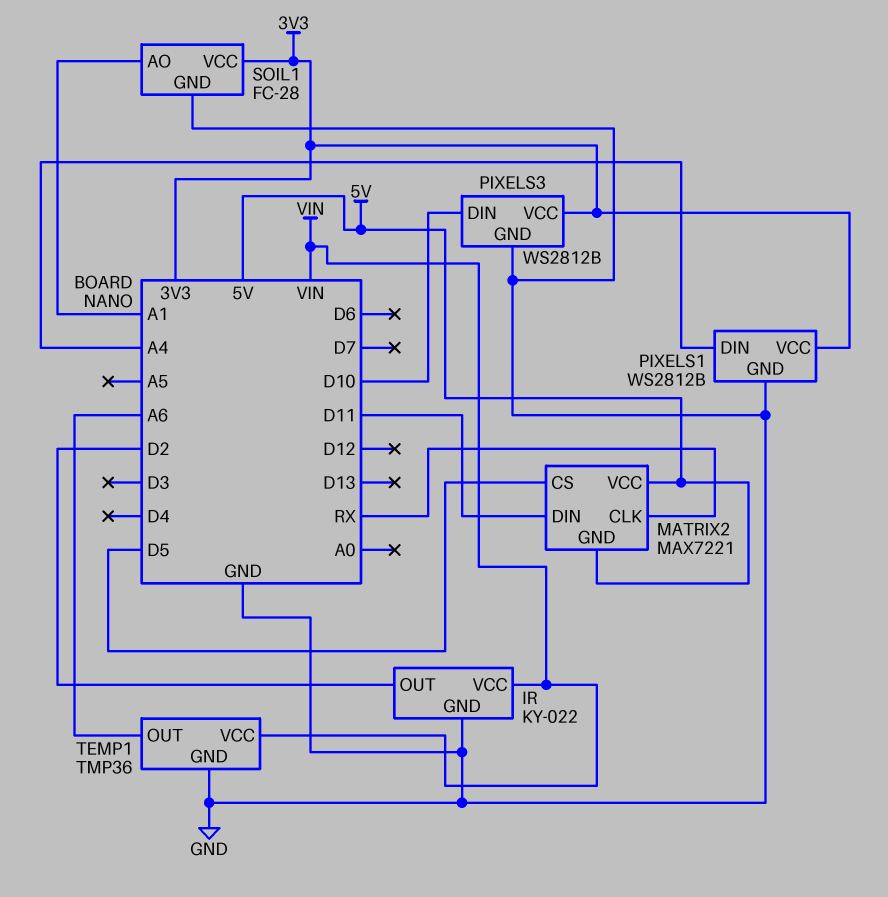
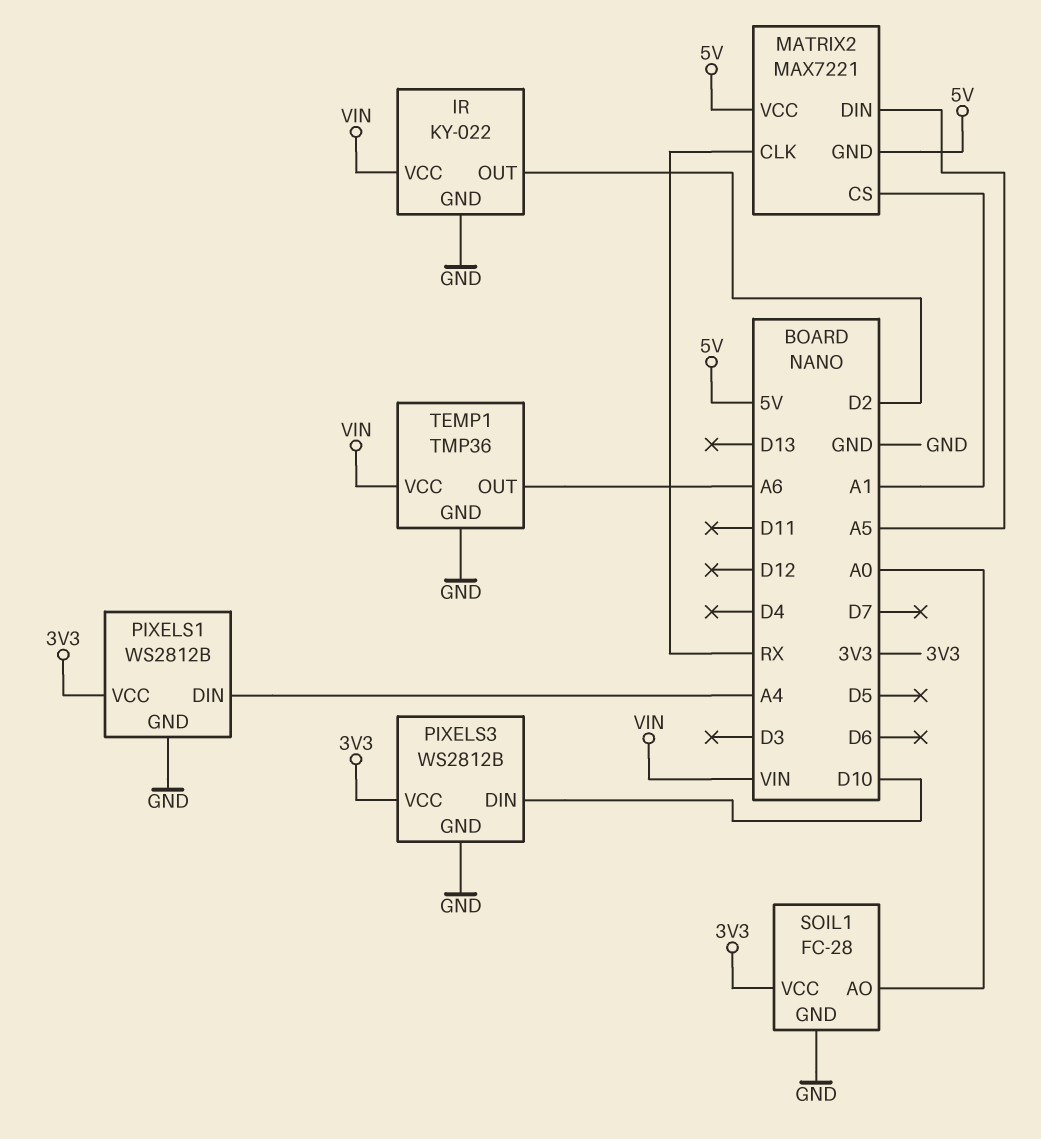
MATRIX2 pin CS: D5 -> A1
MATRIX2 pin DIN: D11 -> A5
SOIL1 pin AO: A1 -> A0

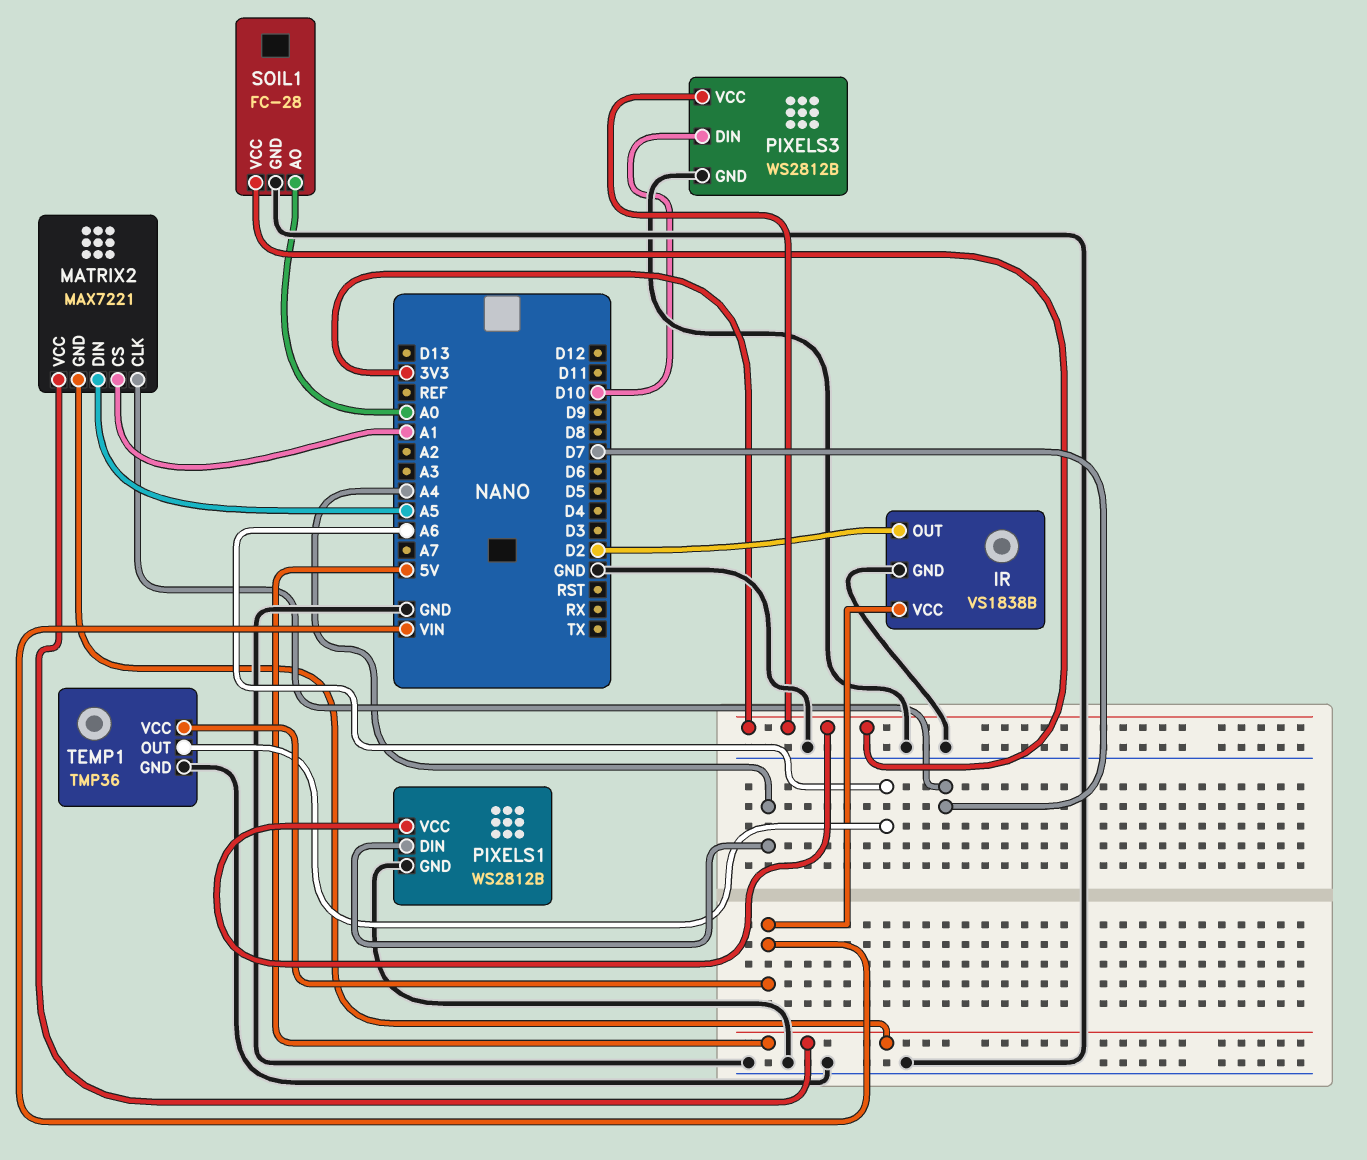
IR: KY-022 -> VS1838B
MATRIX2 pin CLK: RX -> D7

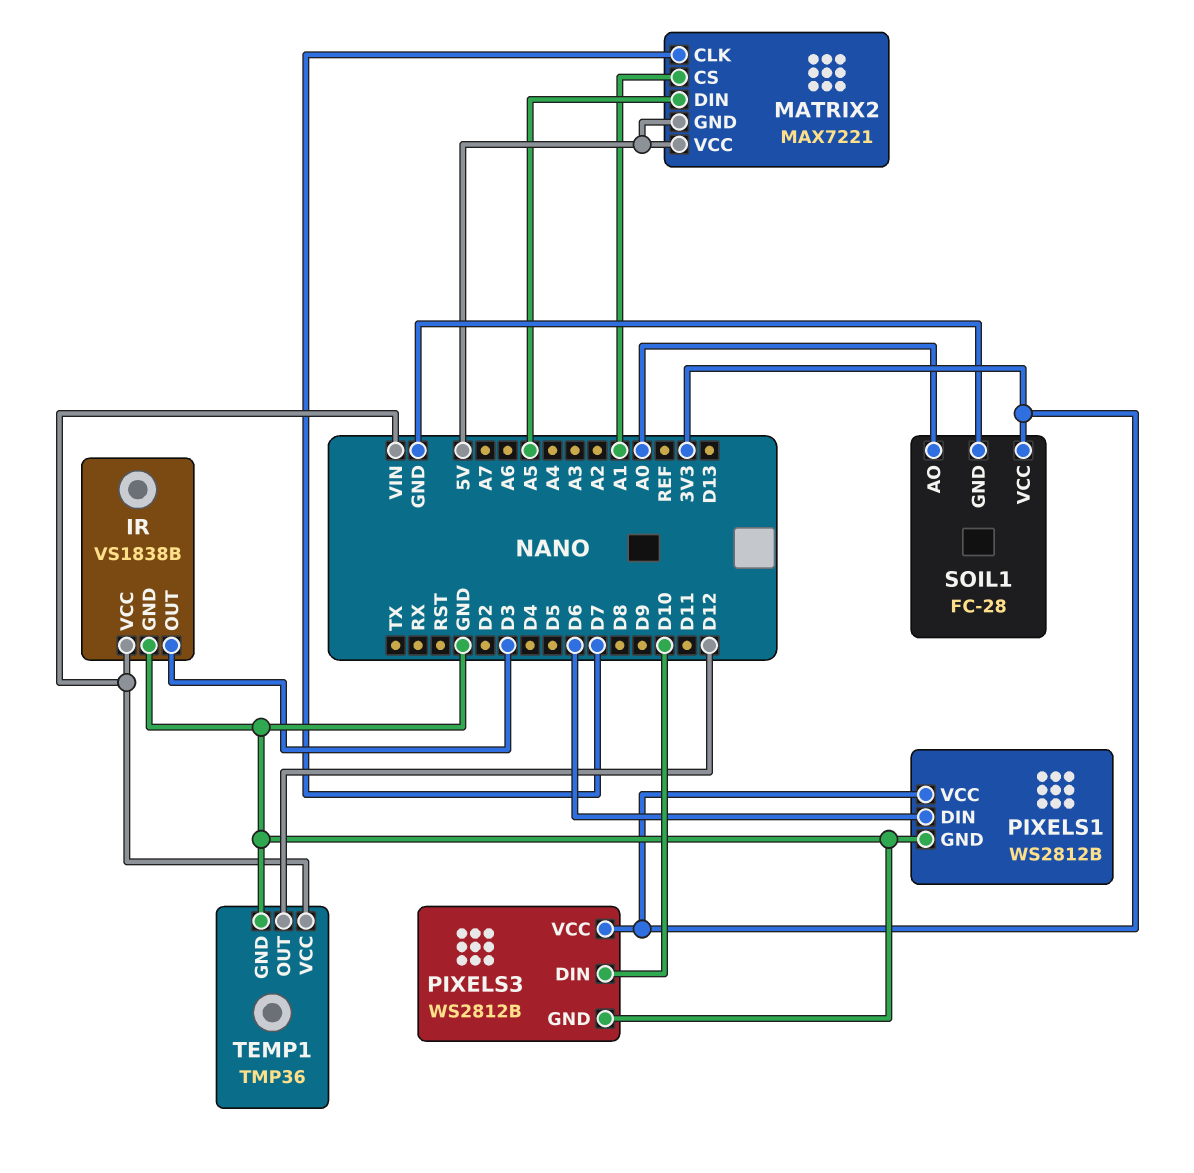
IR pin OUT: D2 -> D3
PIXELS1 pin DIN: A4 -> D6
TEMP1 pin OUT: A6 -> D12

